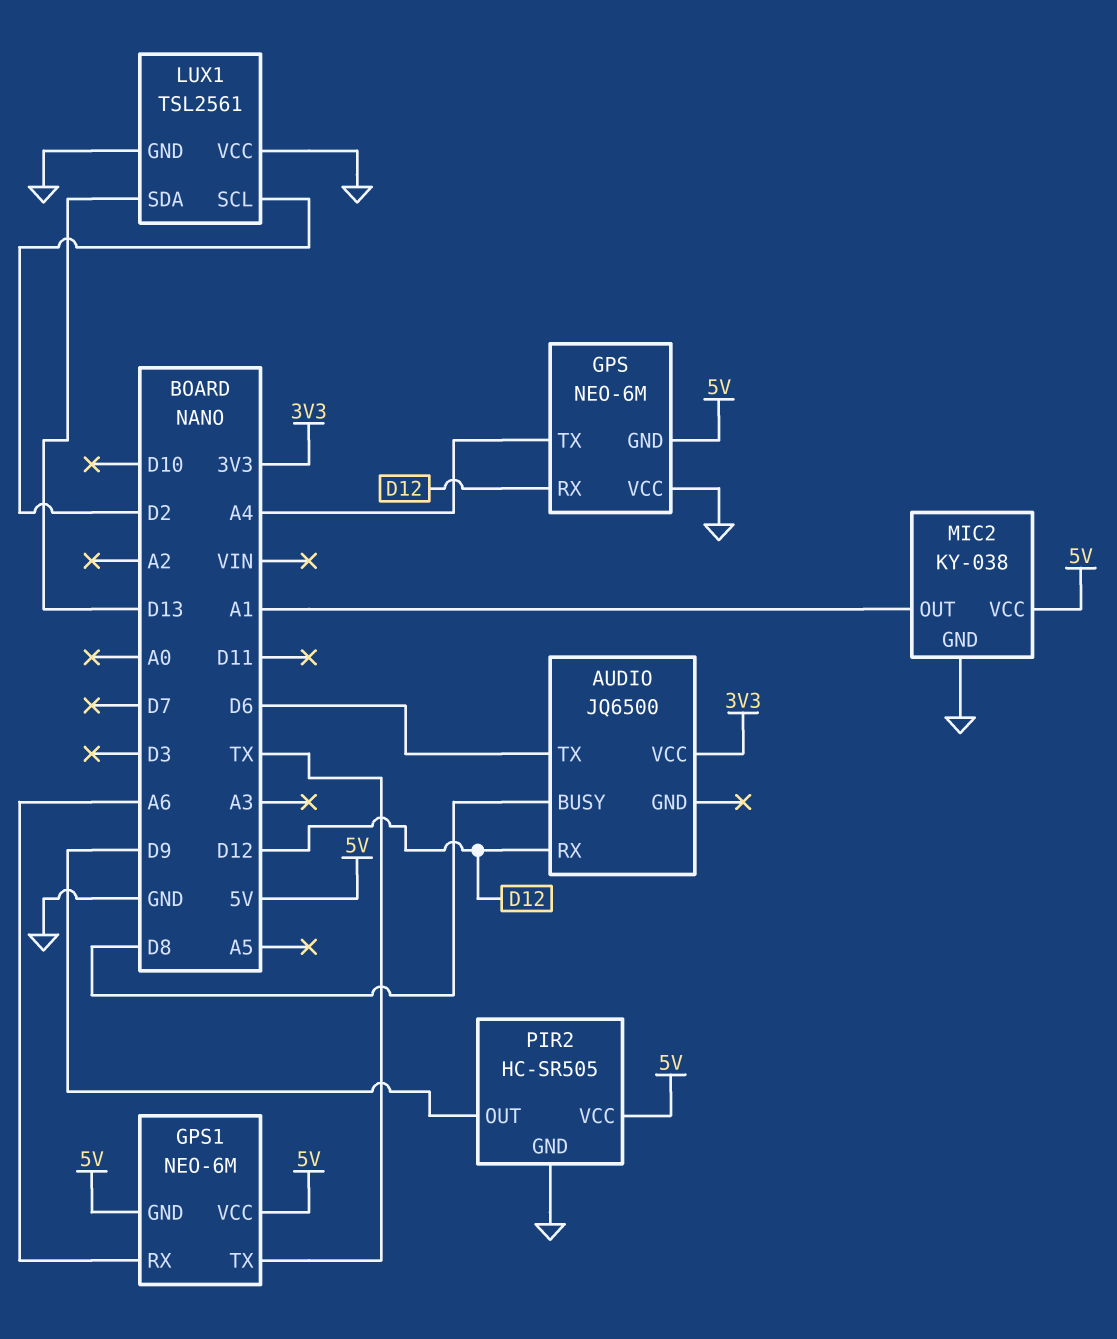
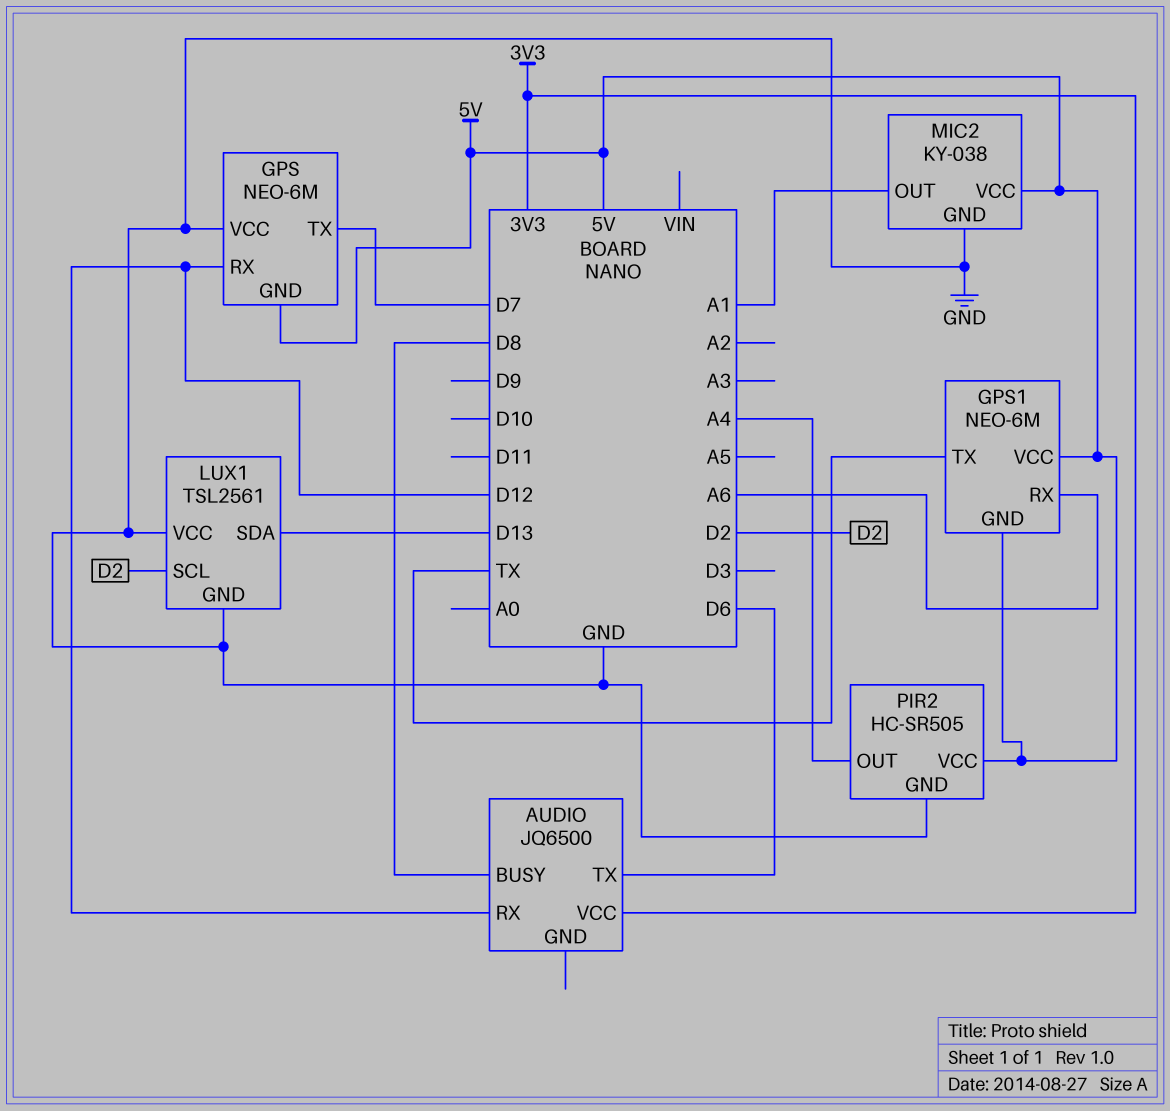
GPS pin TX: A4 -> D7
PIR2 pin OUT: D9 -> A4

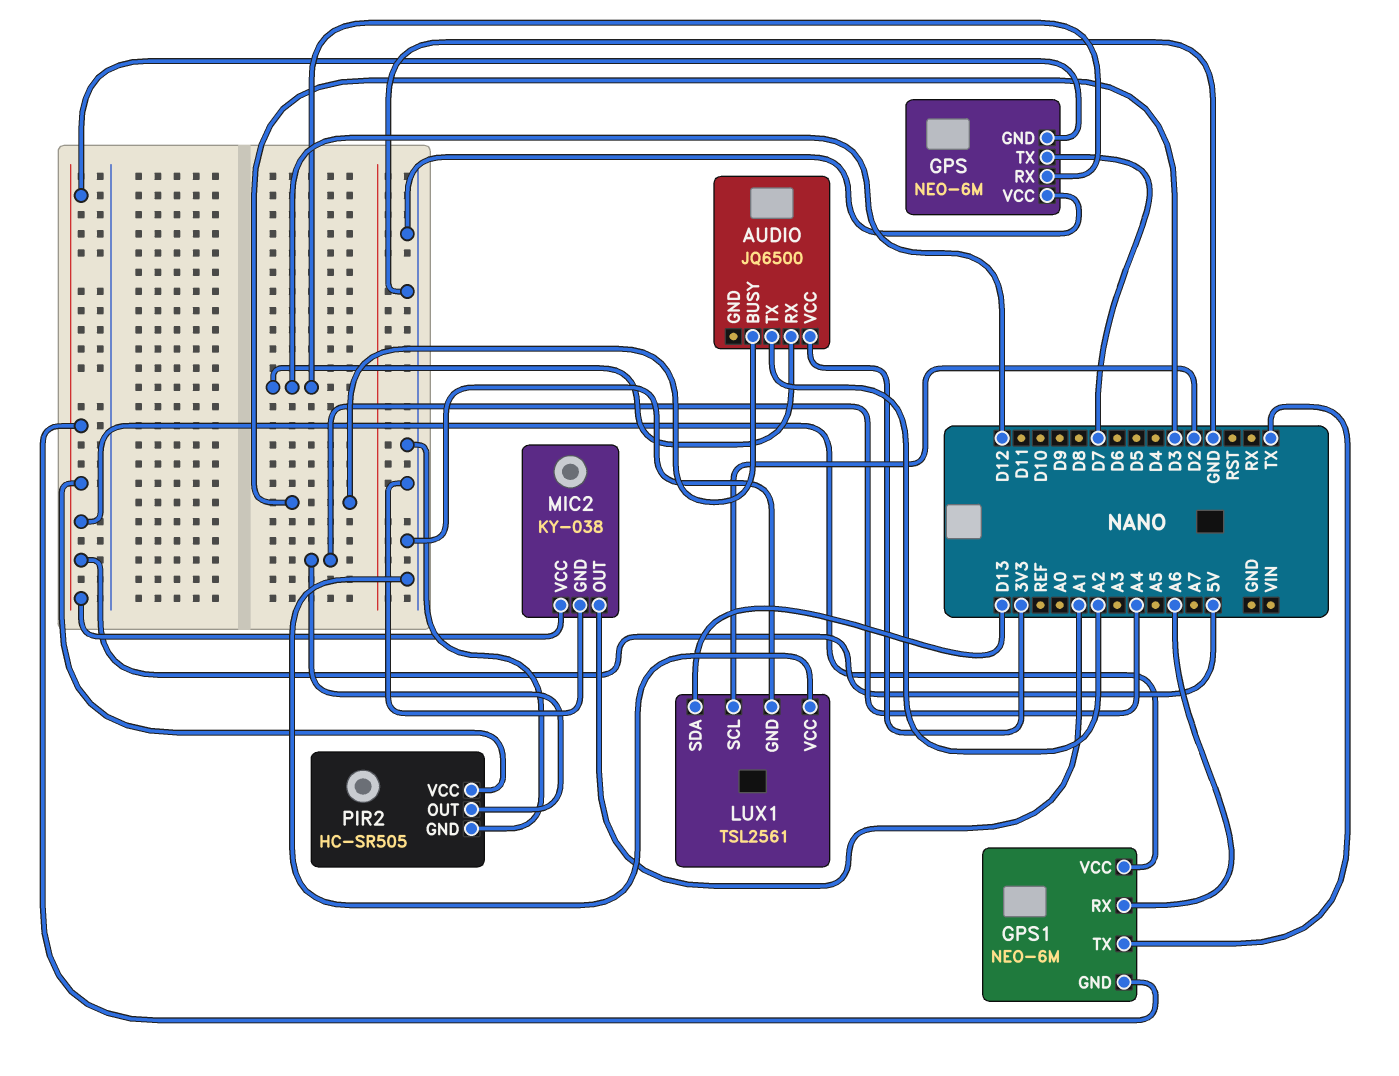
AUDIO pin BUSY: D8 -> D3
AUDIO pin TX: D6 -> A2

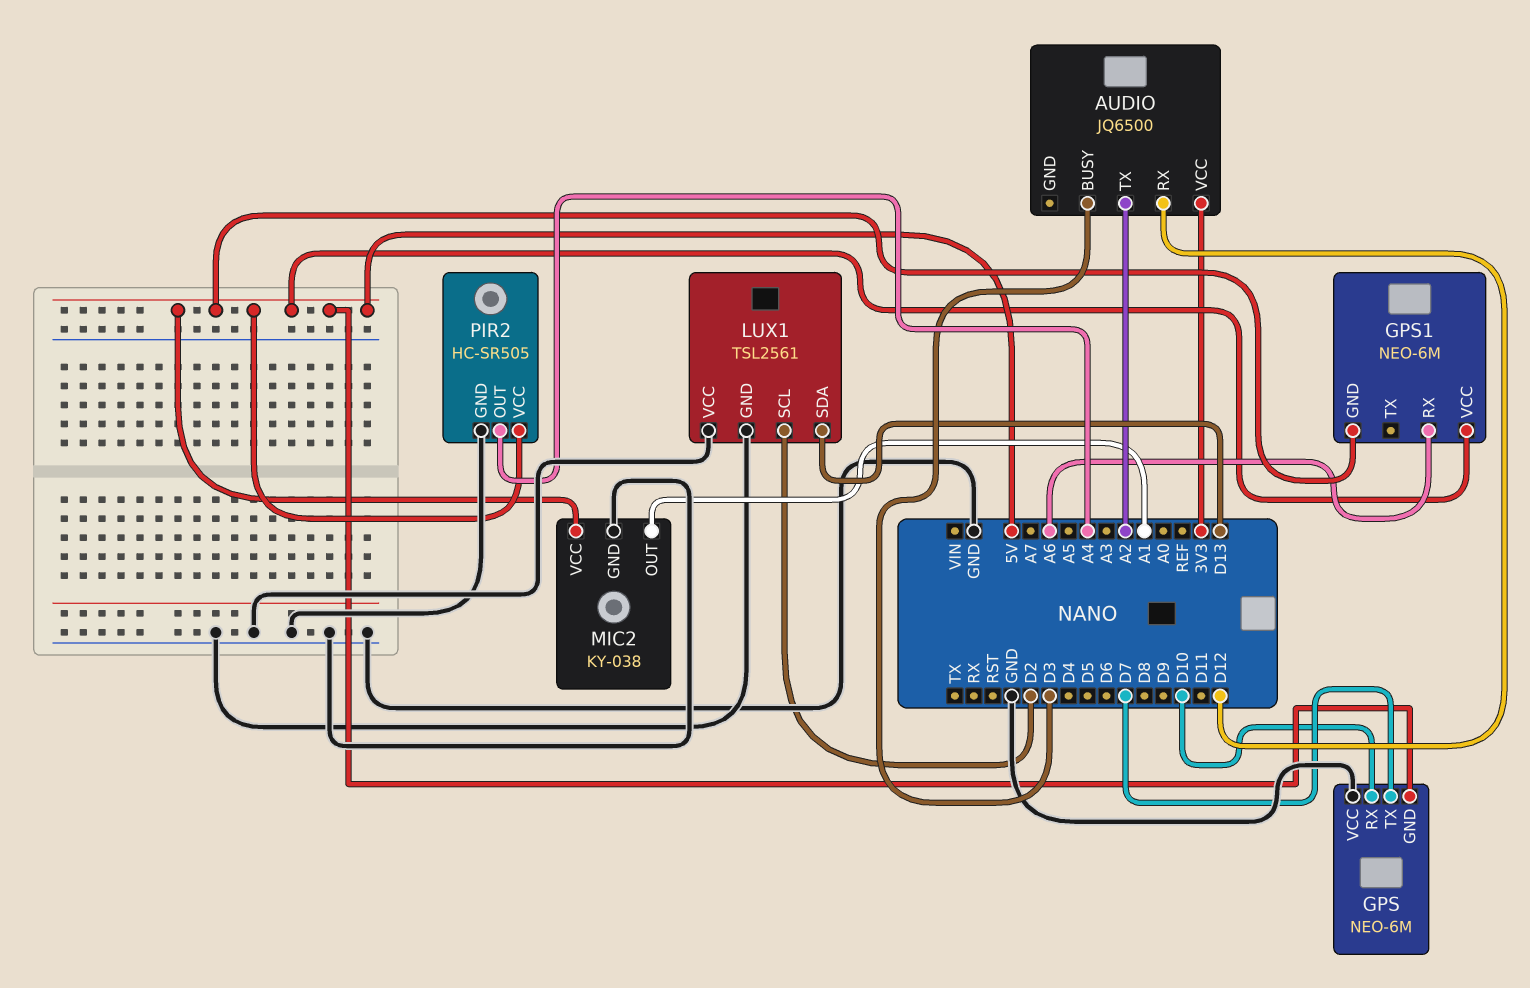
GPS pin RX: D12 -> D10
GPS1 pin TX: TX -> none

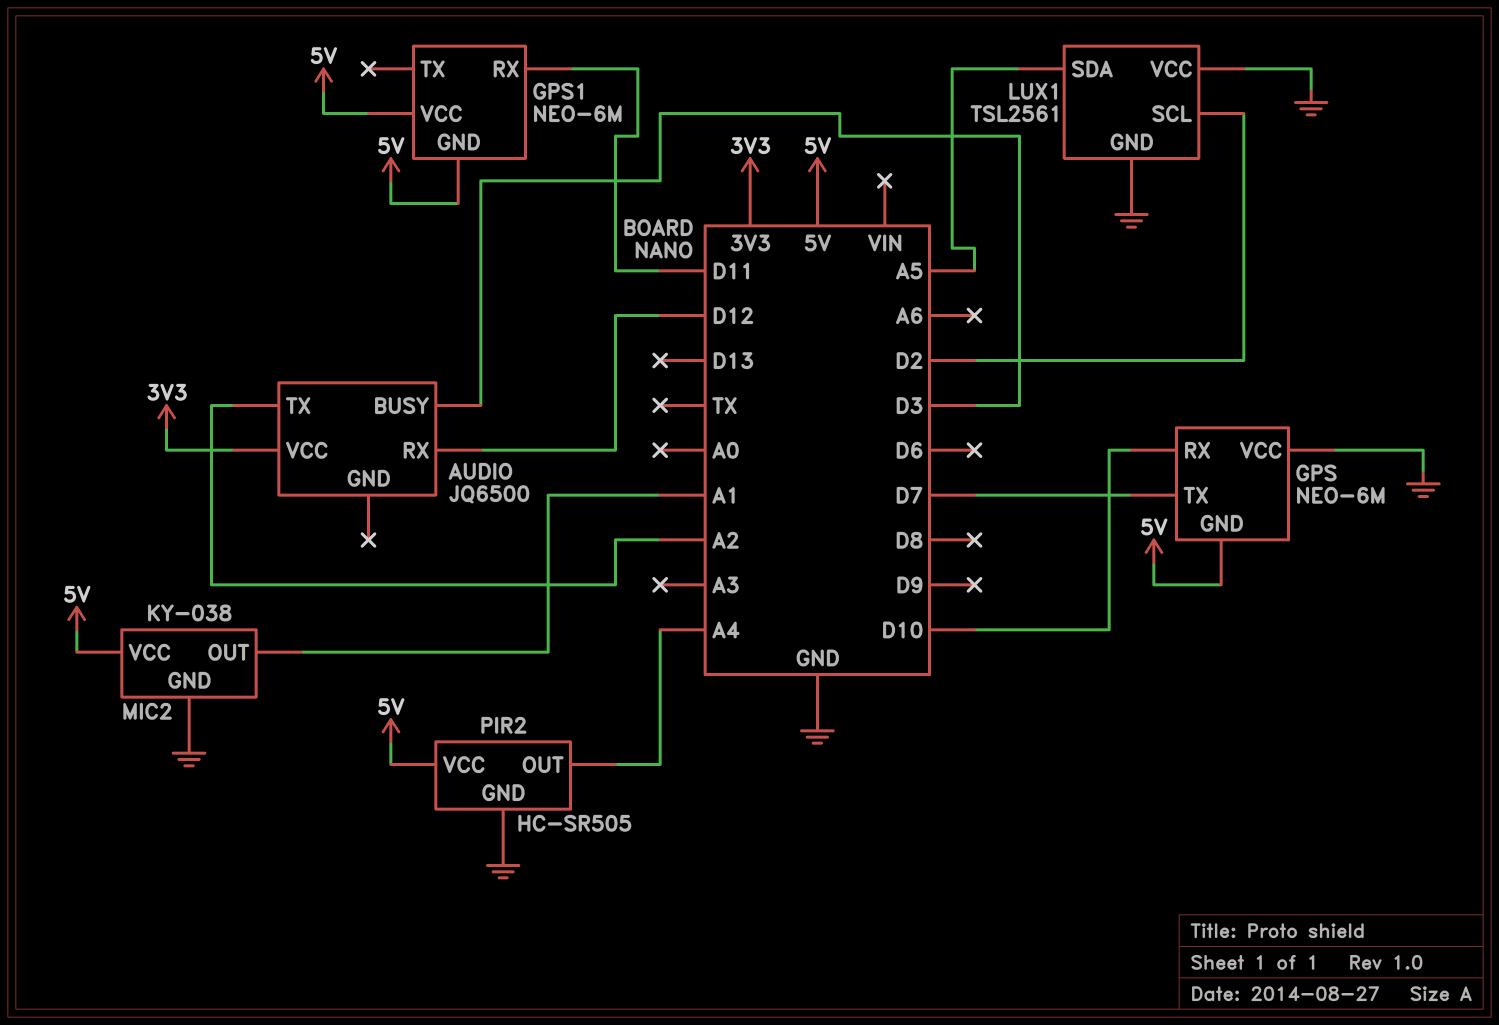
GPS1 pin RX: A6 -> D11
LUX1 pin SDA: D13 -> A5

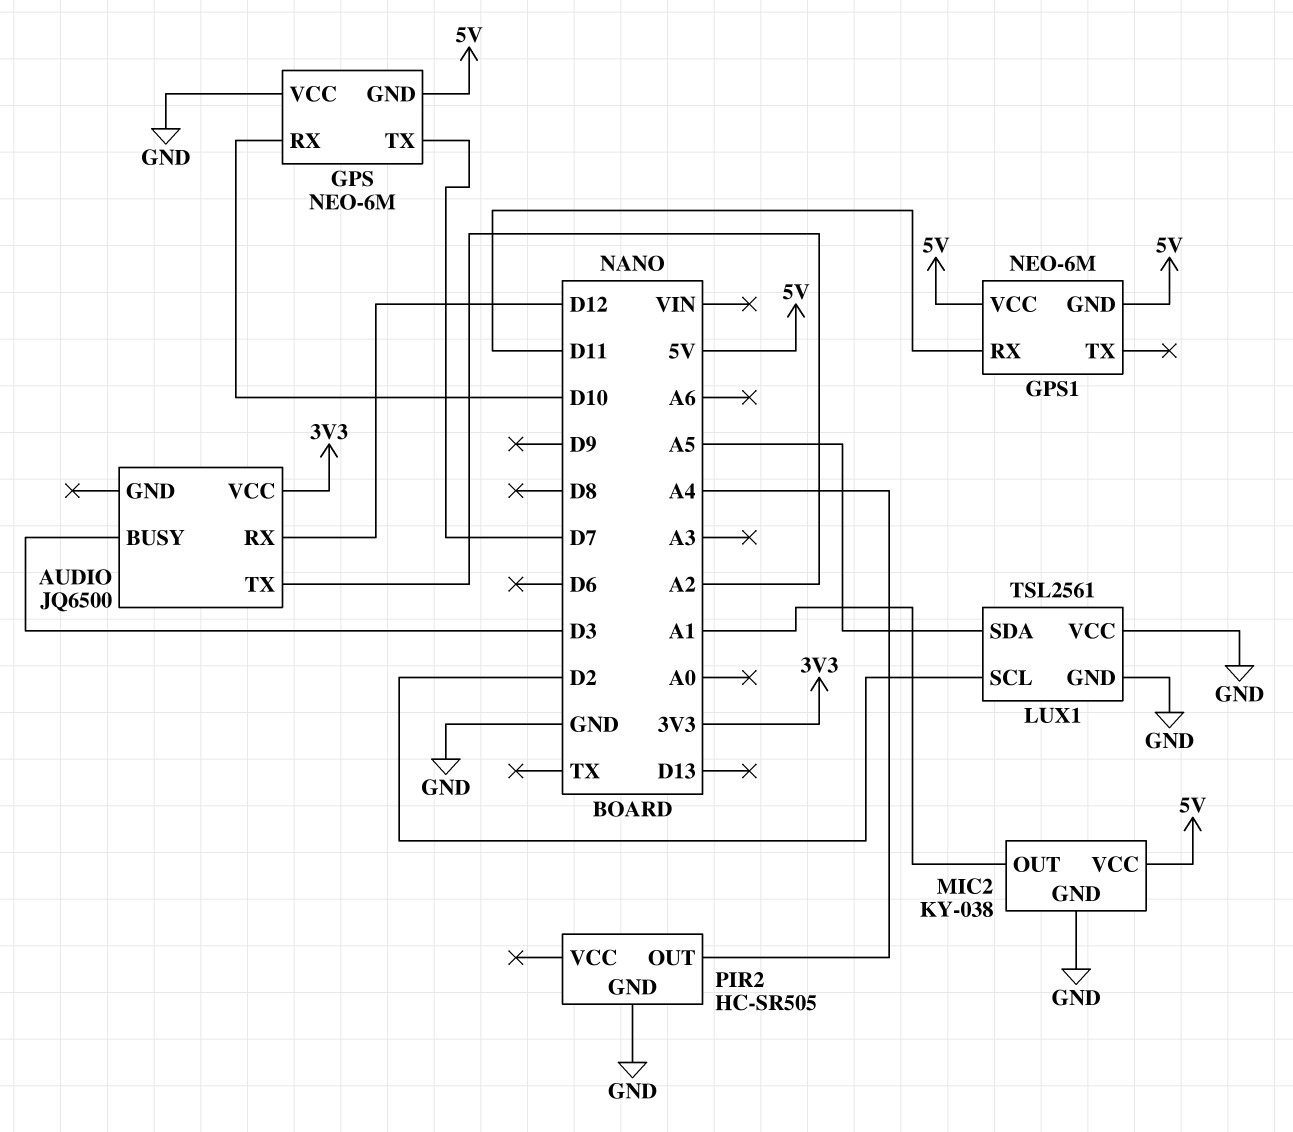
PIR2 pin VCC: 5V -> none

